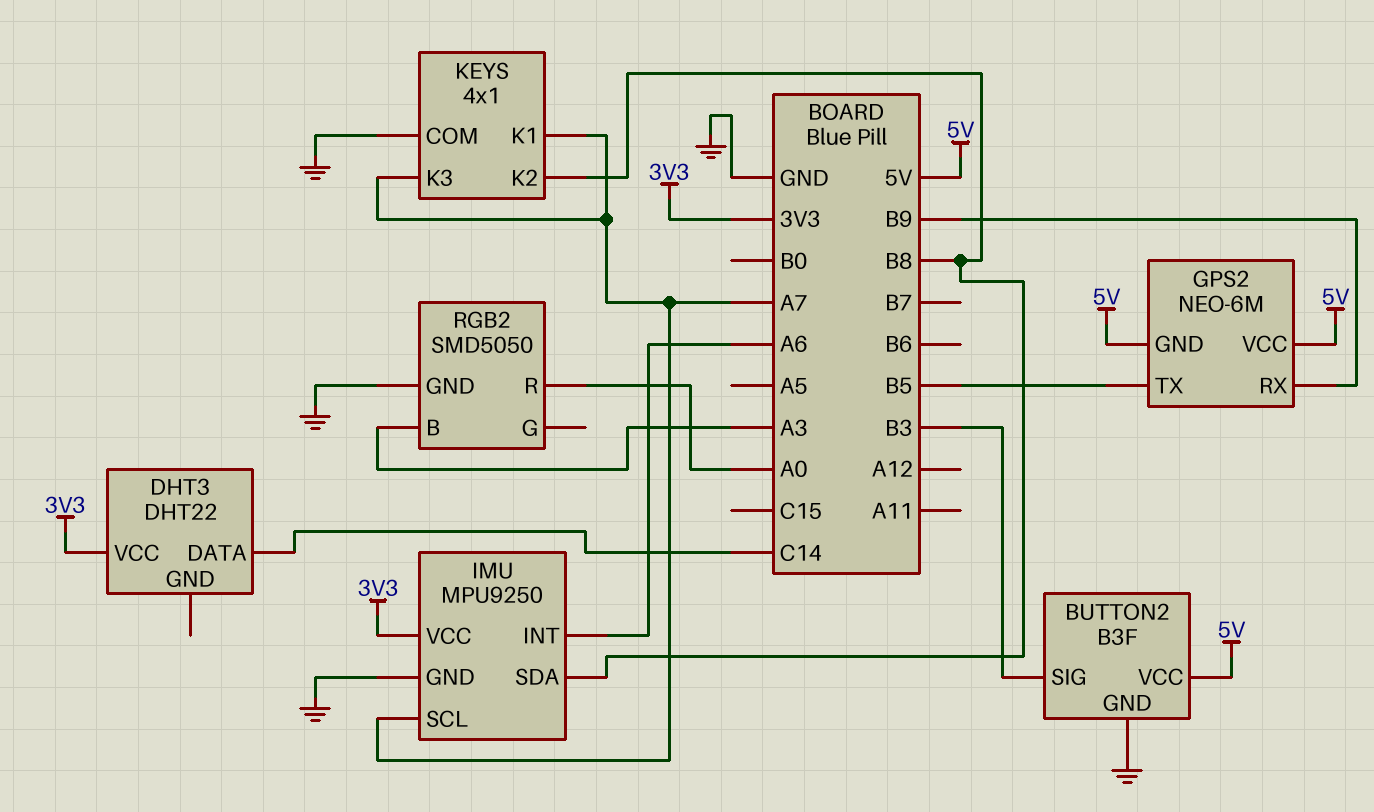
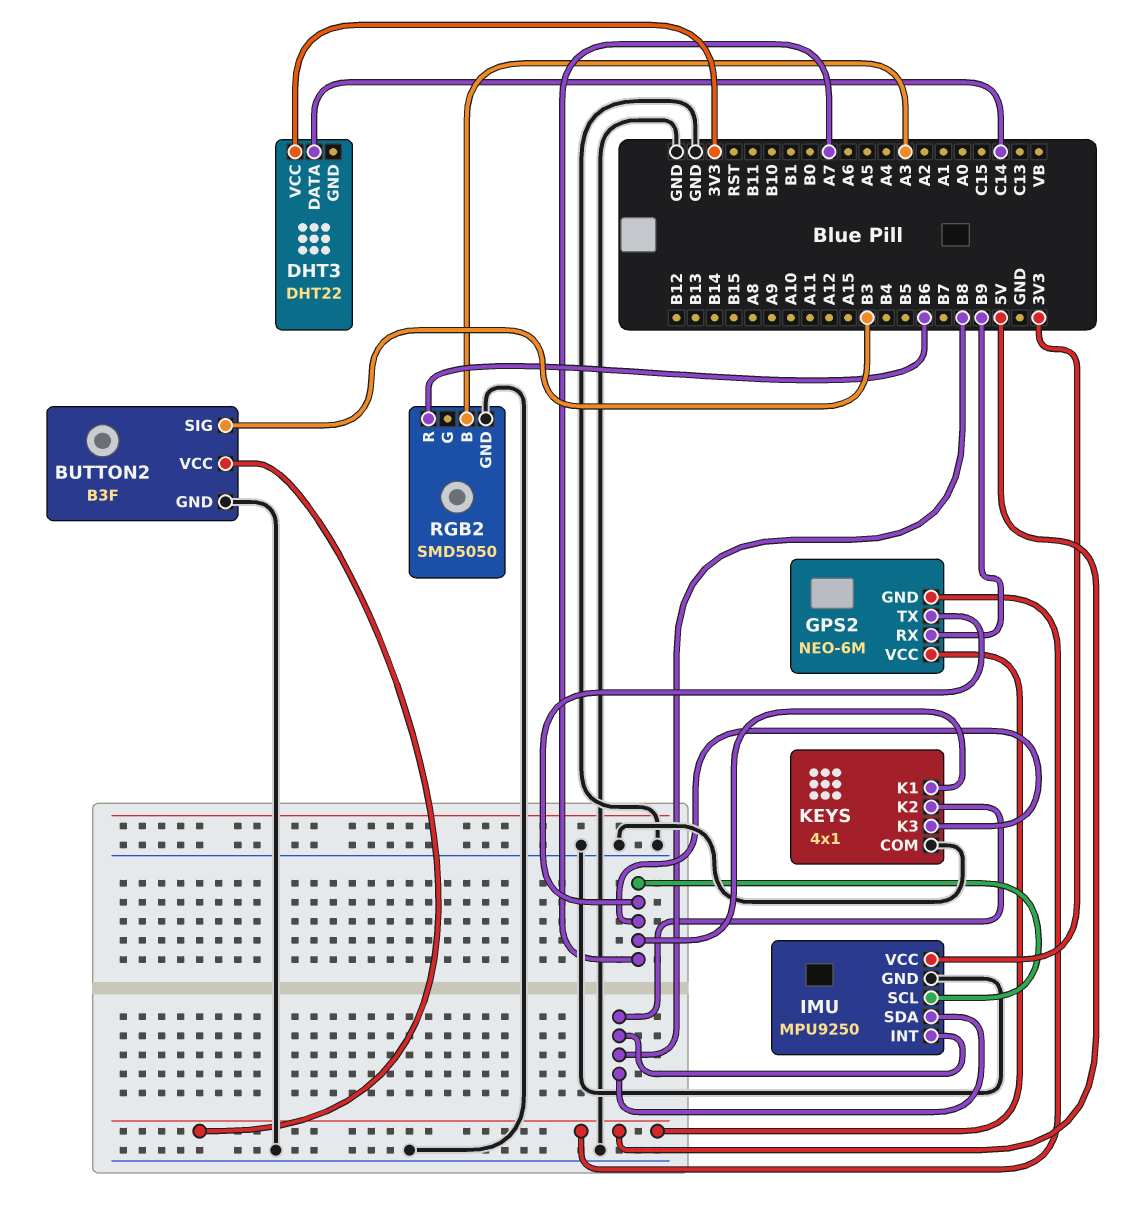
GPS2 pin TX: B5 -> A7
IMU pin INT: A6 -> B8
RGB2 pin R: A0 -> B6

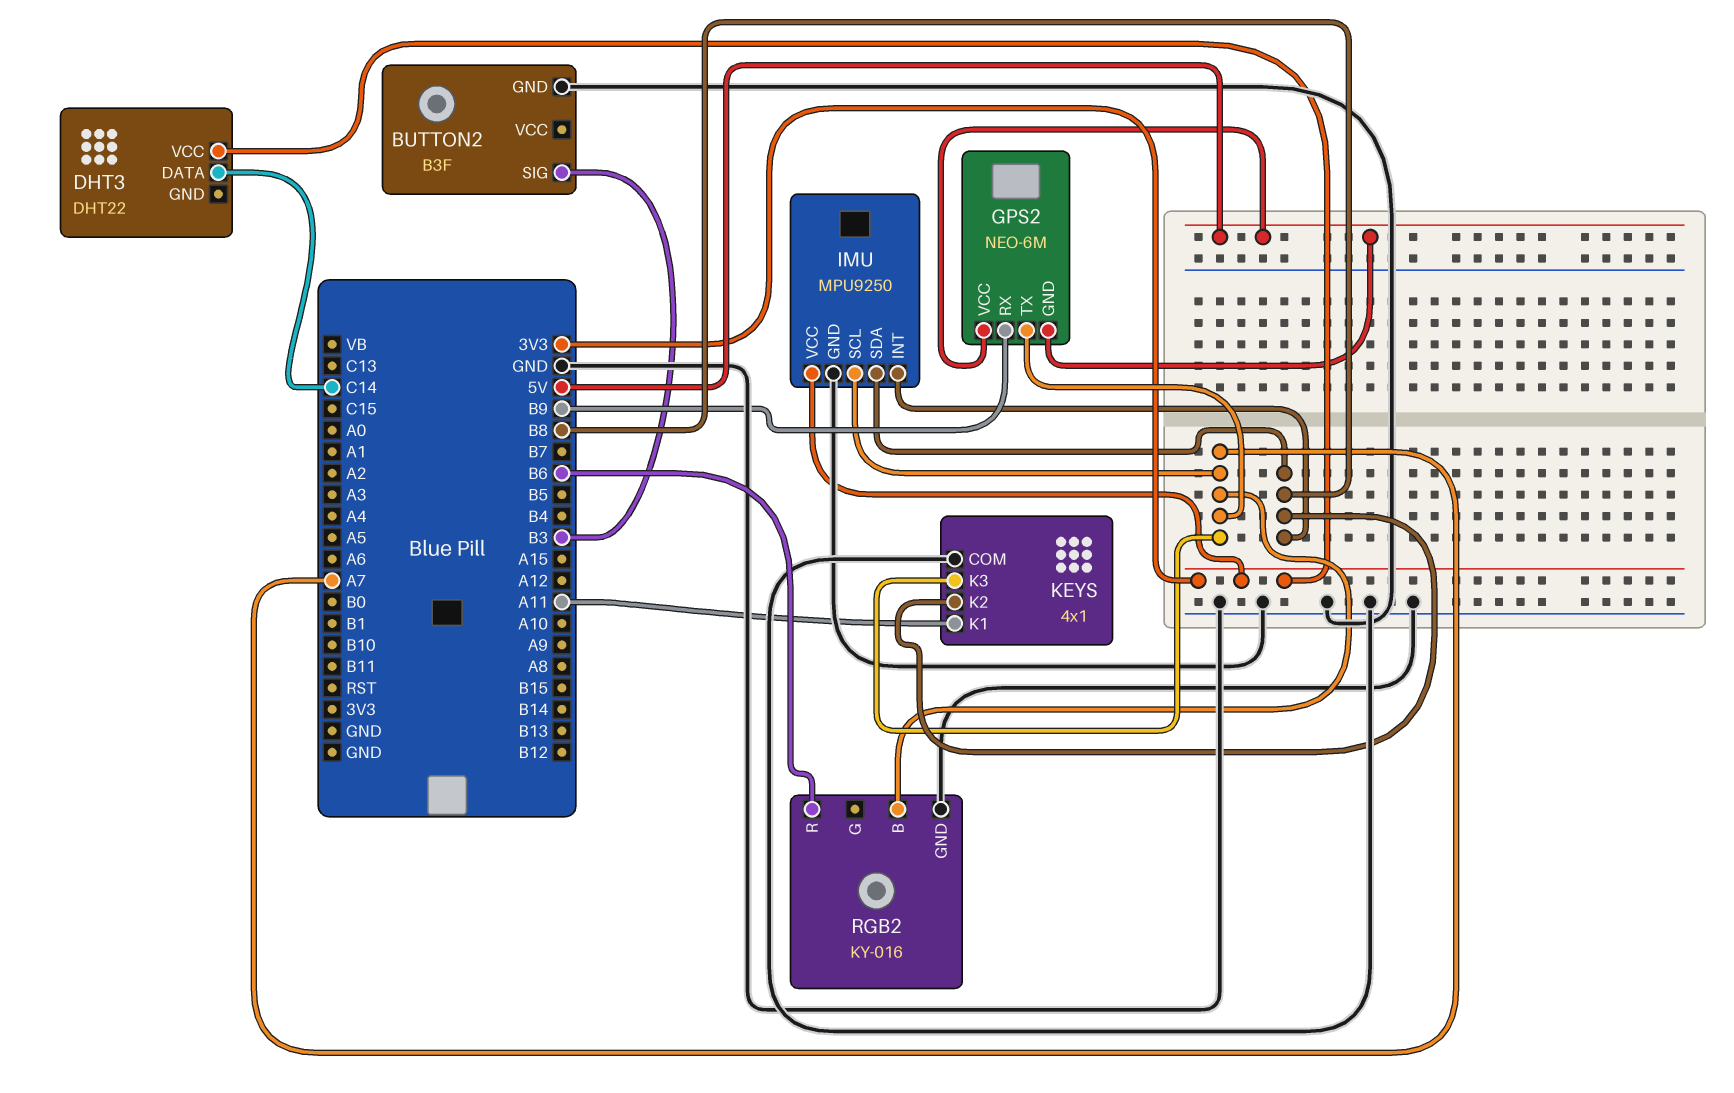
BUTTON2 pin VCC: 5V -> none
KEYS pin K1: A7 -> A11
RGB2: SMD5050 -> KY-016
RGB2 pin B: A3 -> A7

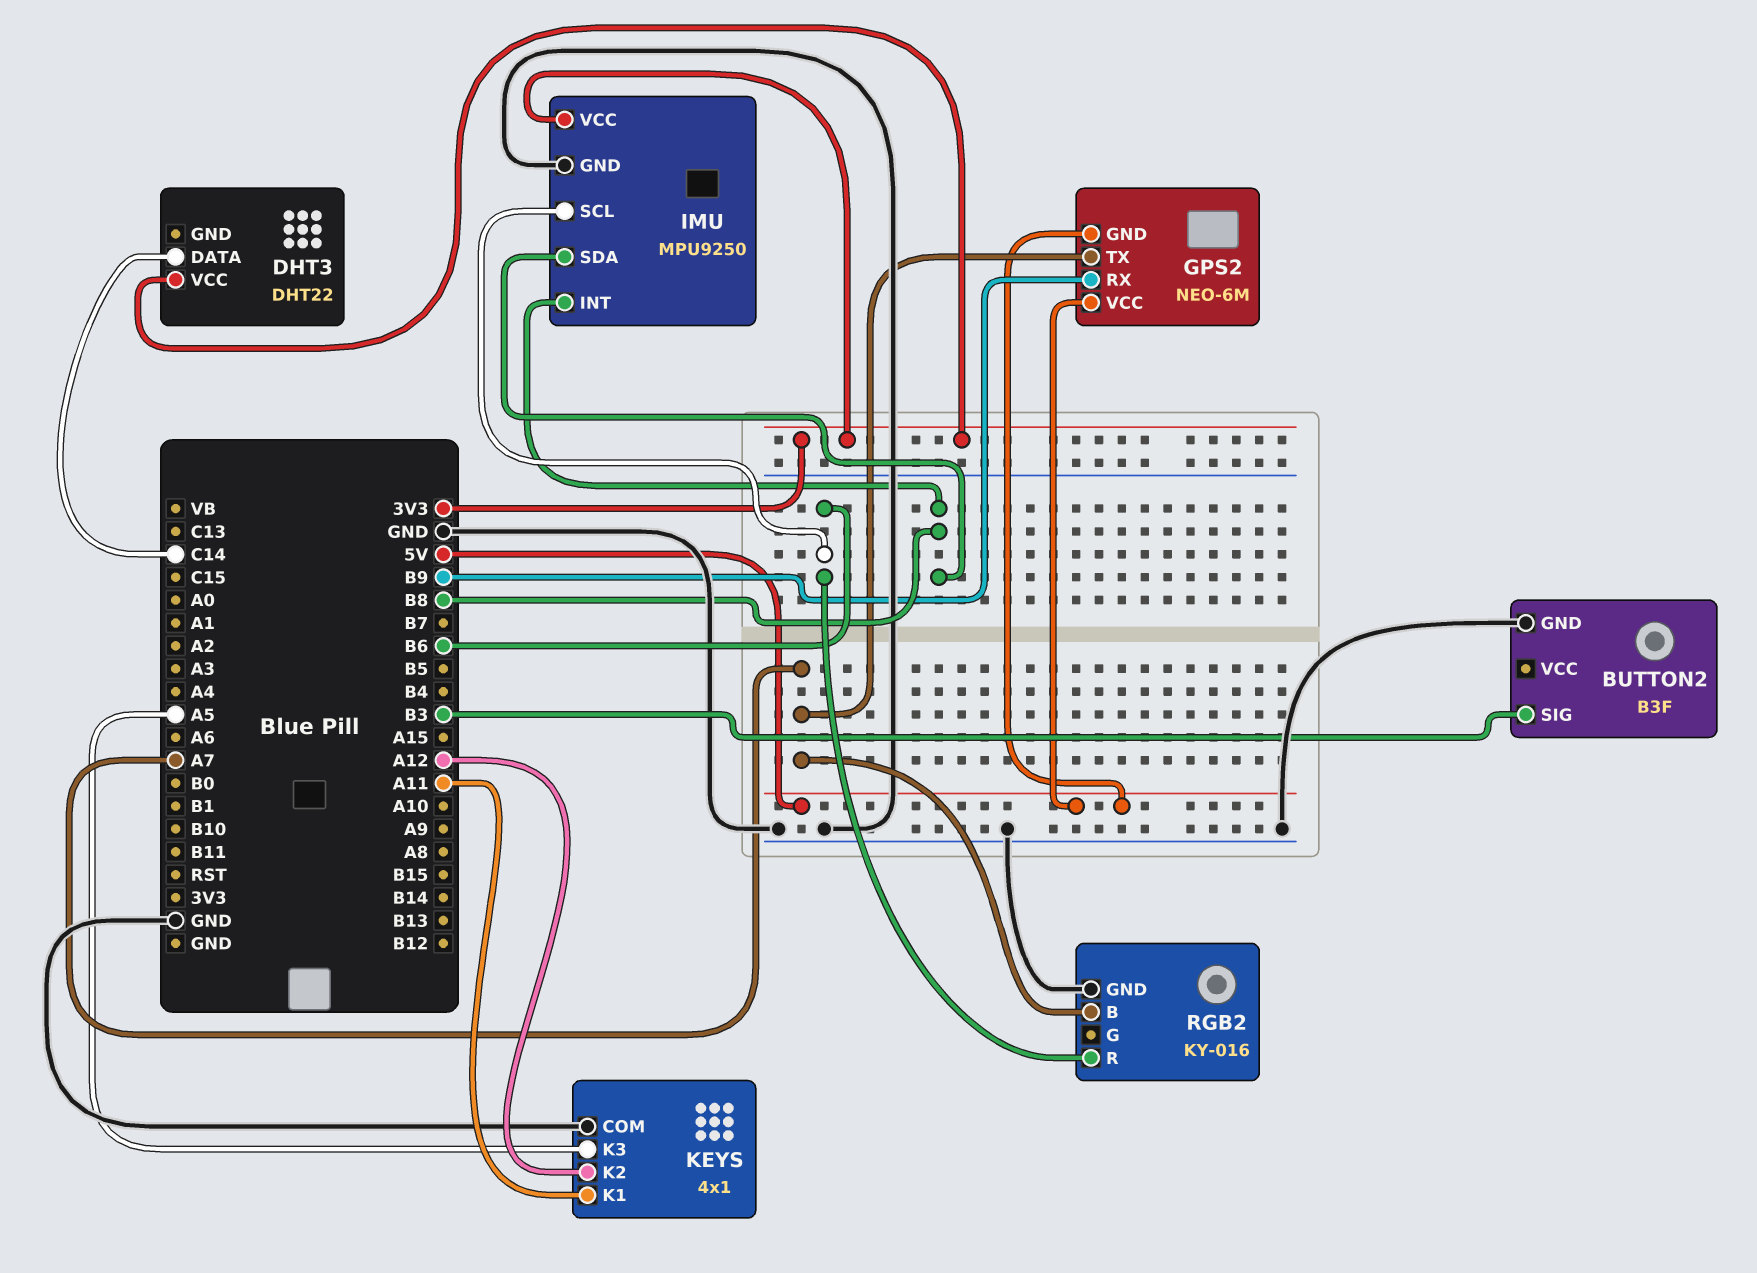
IMU pin SCL: A7 -> B6
KEYS pin K2: B8 -> A12
KEYS pin K3: A7 -> A5

